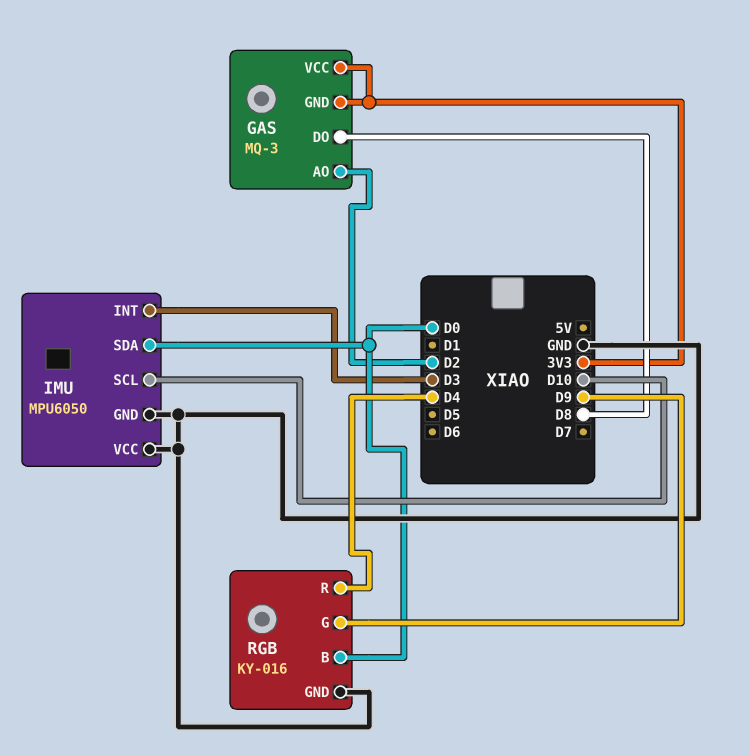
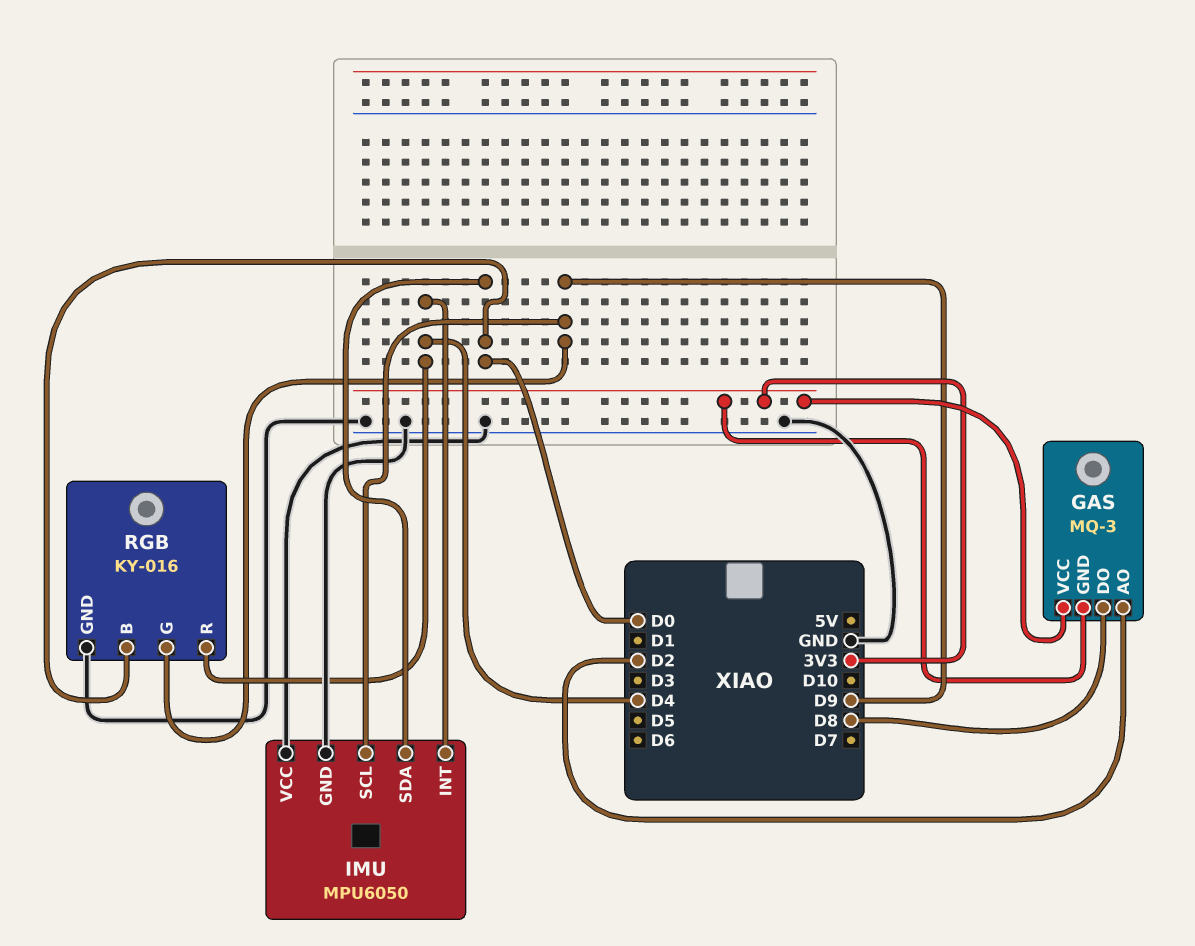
IMU pin INT: D3 -> D4
IMU pin SCL: D10 -> D9

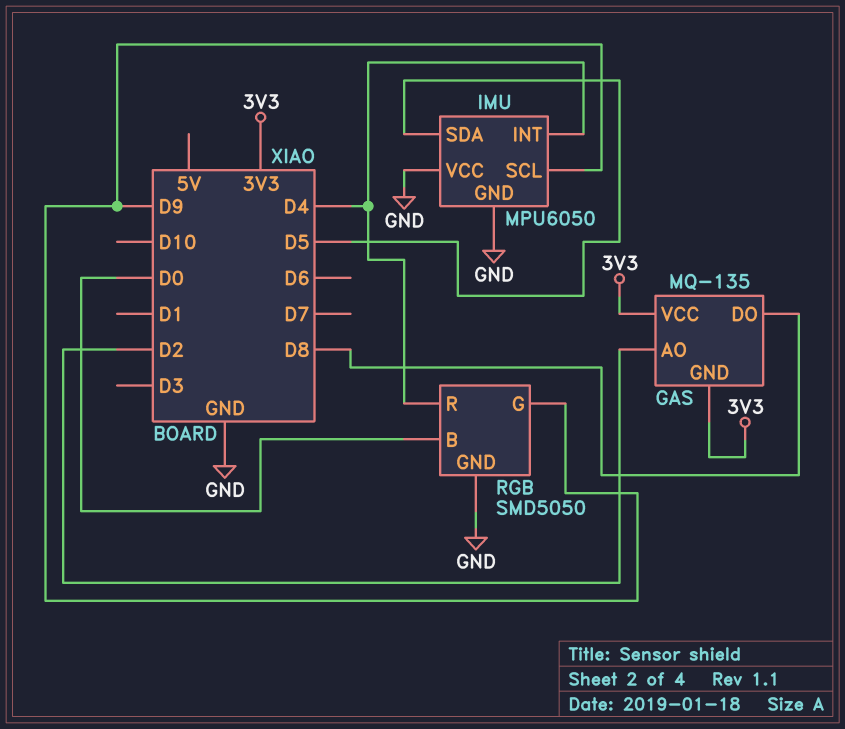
GAS: MQ-3 -> MQ-135
IMU pin SDA: D0 -> D5
RGB: KY-016 -> SMD5050

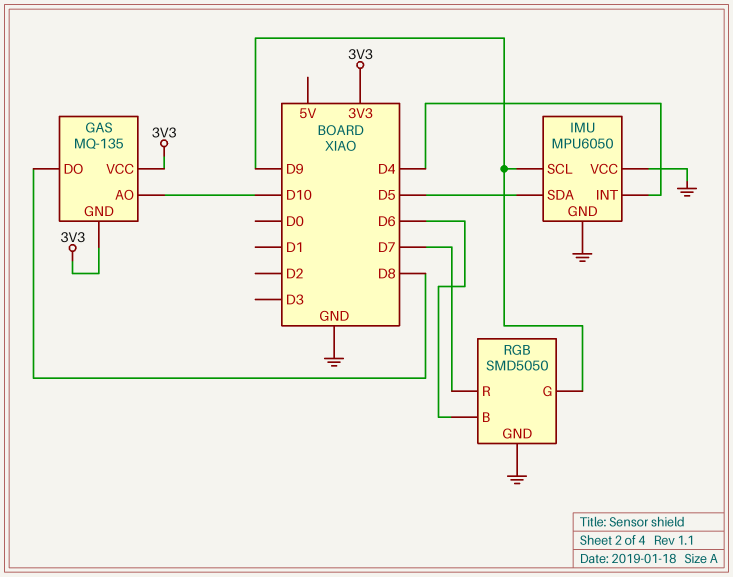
GAS pin AO: D2 -> D10
RGB pin B: D0 -> D6
RGB pin R: D4 -> D7

